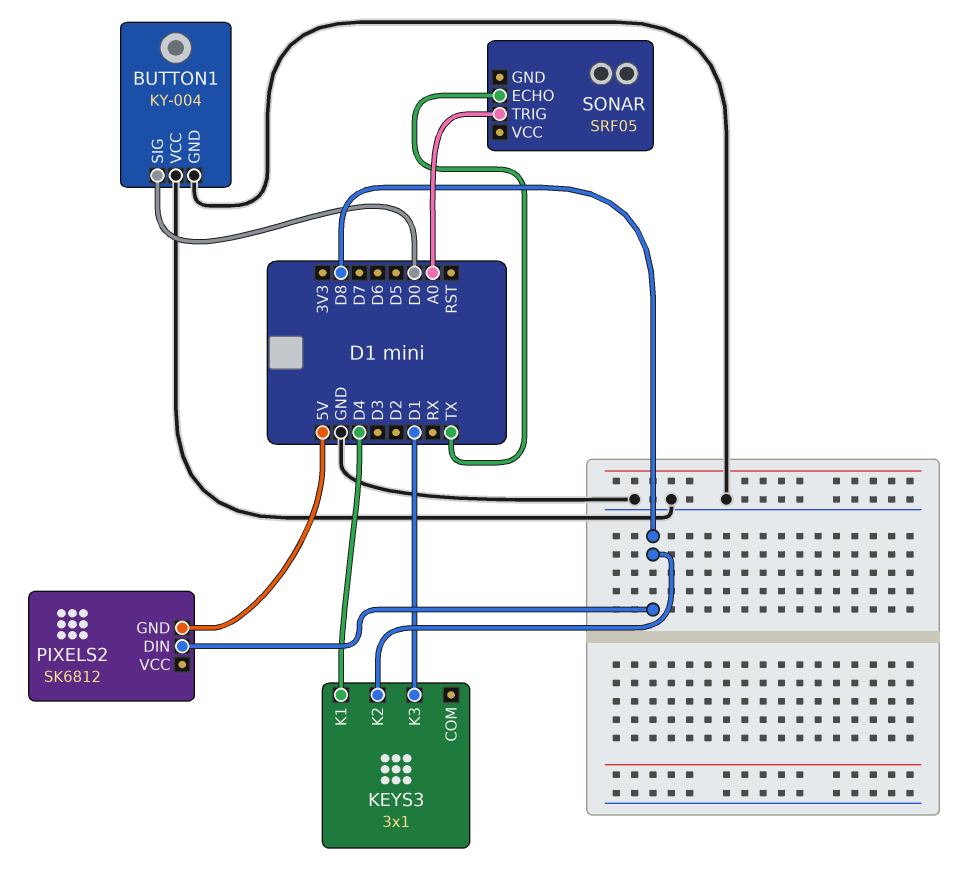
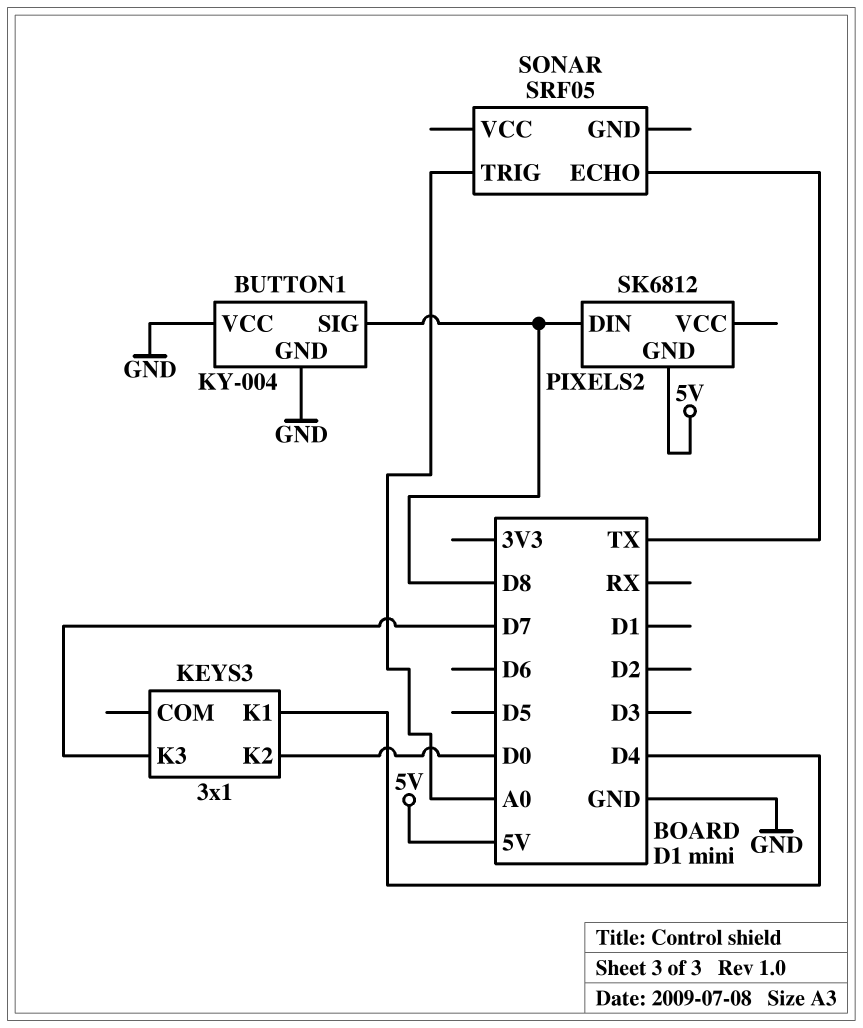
BUTTON1 pin SIG: D0 -> D8
KEYS3 pin K2: D8 -> D0
KEYS3 pin K3: D1 -> D7

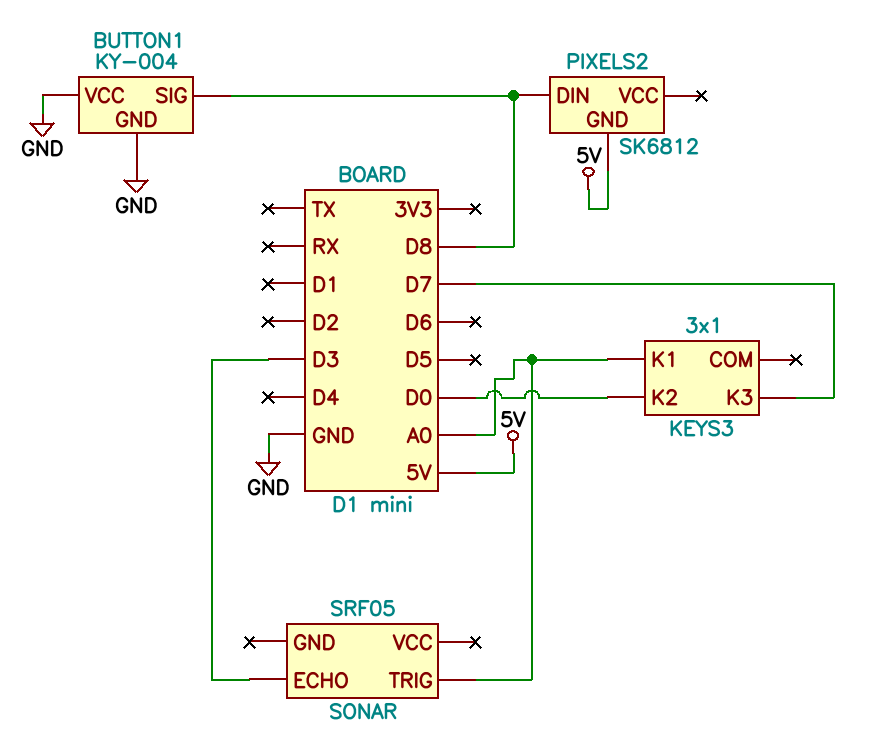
KEYS3 pin K1: D4 -> A0
SONAR pin ECHO: TX -> D3

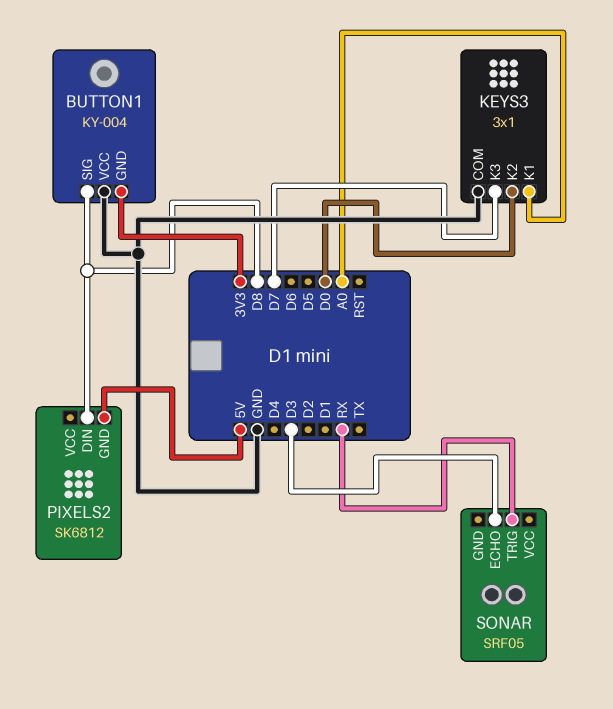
BUTTON1 pin GND: GND -> 3V3
KEYS3 pin COM: none -> GND
SONAR pin TRIG: A0 -> RX

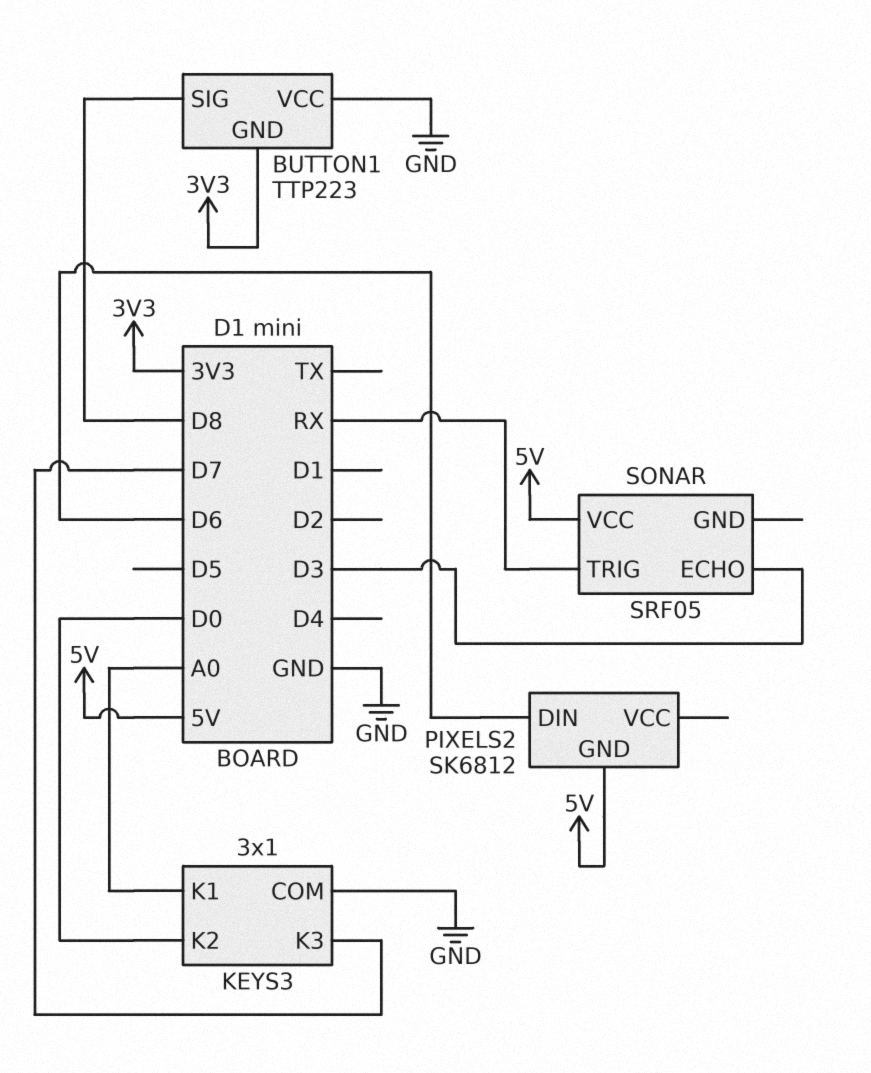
BUTTON1: KY-004 -> TTP223
PIXELS2 pin DIN: D8 -> D6
SONAR pin VCC: none -> 5V

